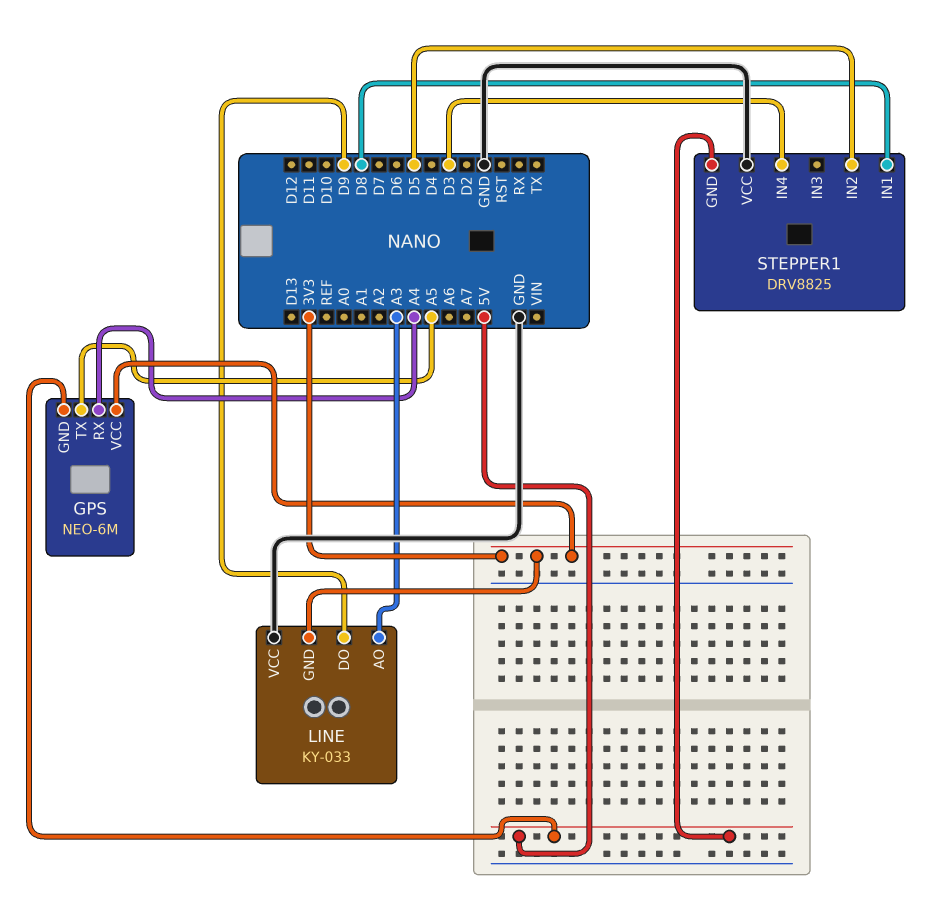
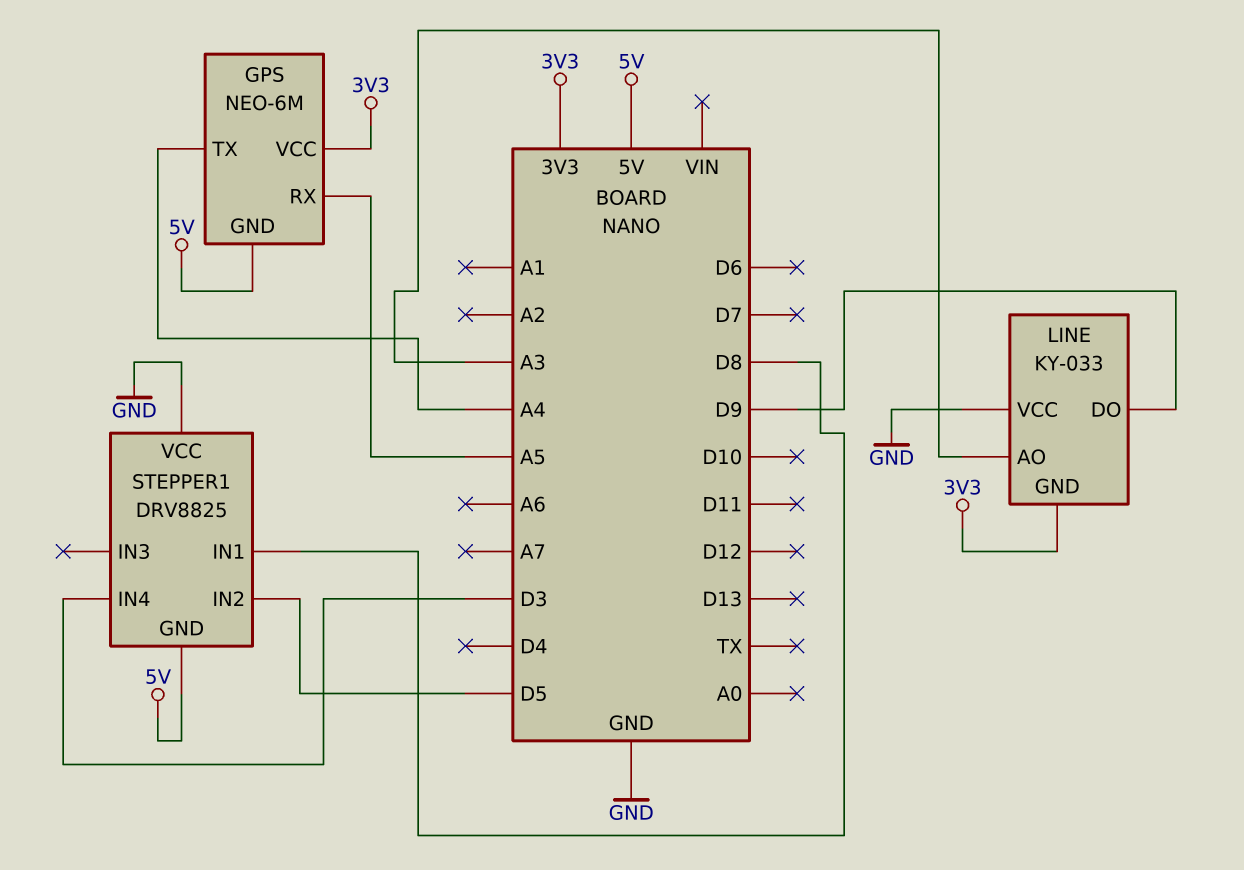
GPS pin RX: A4 -> A5
GPS pin TX: A5 -> A4

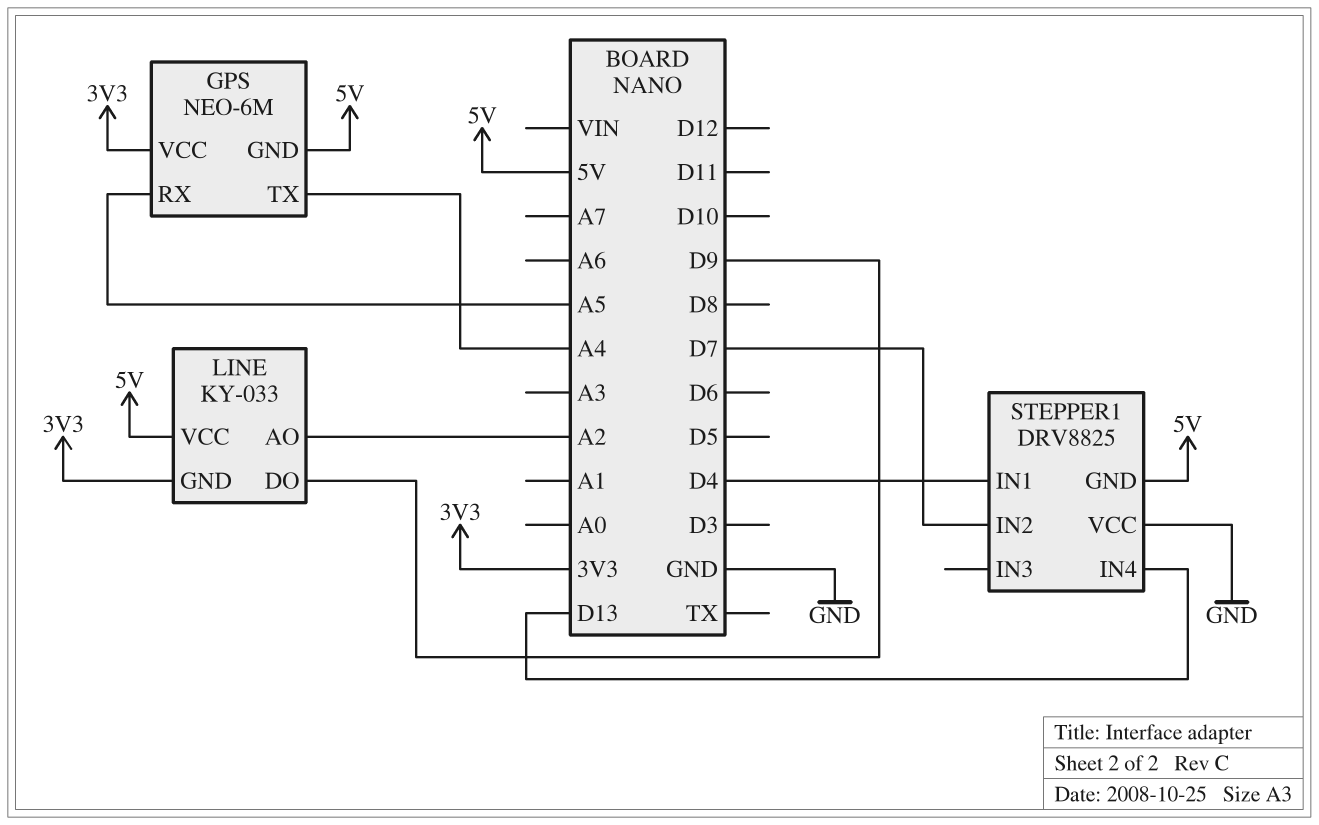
LINE pin AO: A3 -> A2
LINE pin VCC: GND -> 5V
STEPPER1 pin IN1: D8 -> D4
STEPPER1 pin IN2: D5 -> D7
STEPPER1 pin IN4: D3 -> D13

